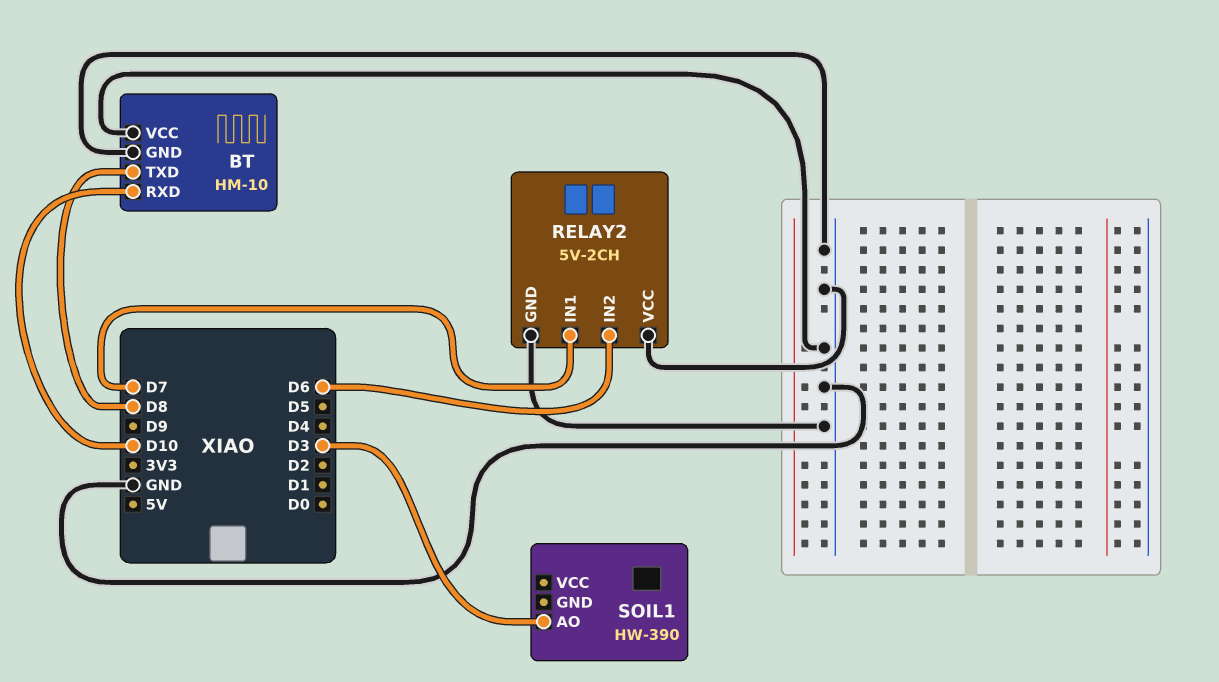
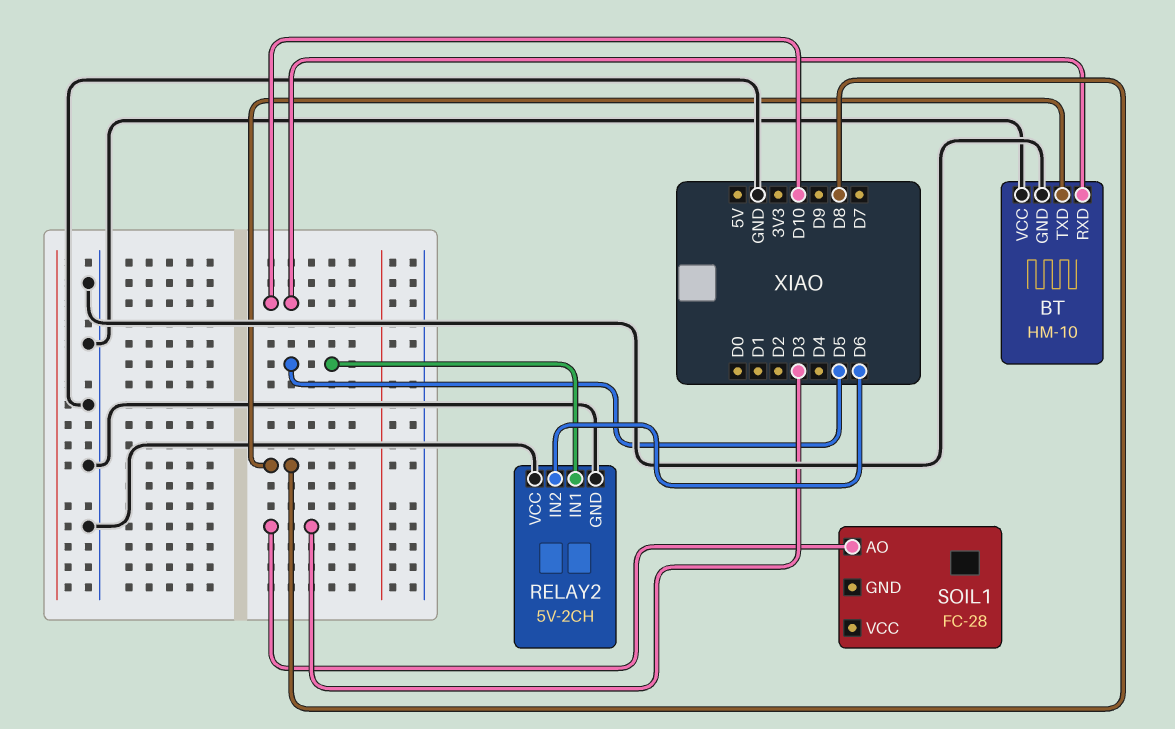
RELAY2 pin IN1: D7 -> D5
SOIL1: HW-390 -> FC-28

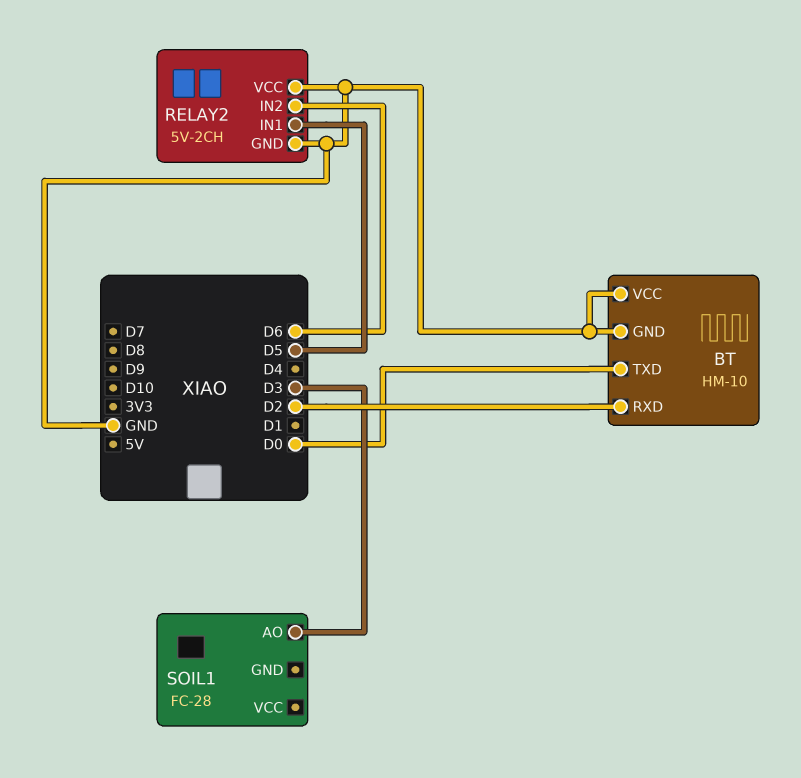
BT pin RXD: D10 -> D2
BT pin TXD: D8 -> D0

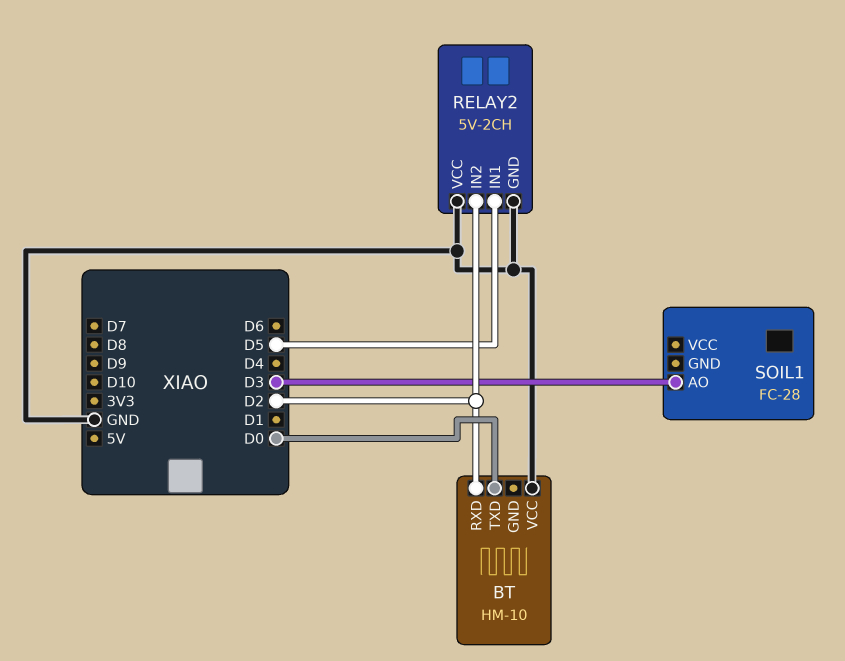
BT pin GND: GND -> none
RELAY2 pin IN2: D6 -> D2

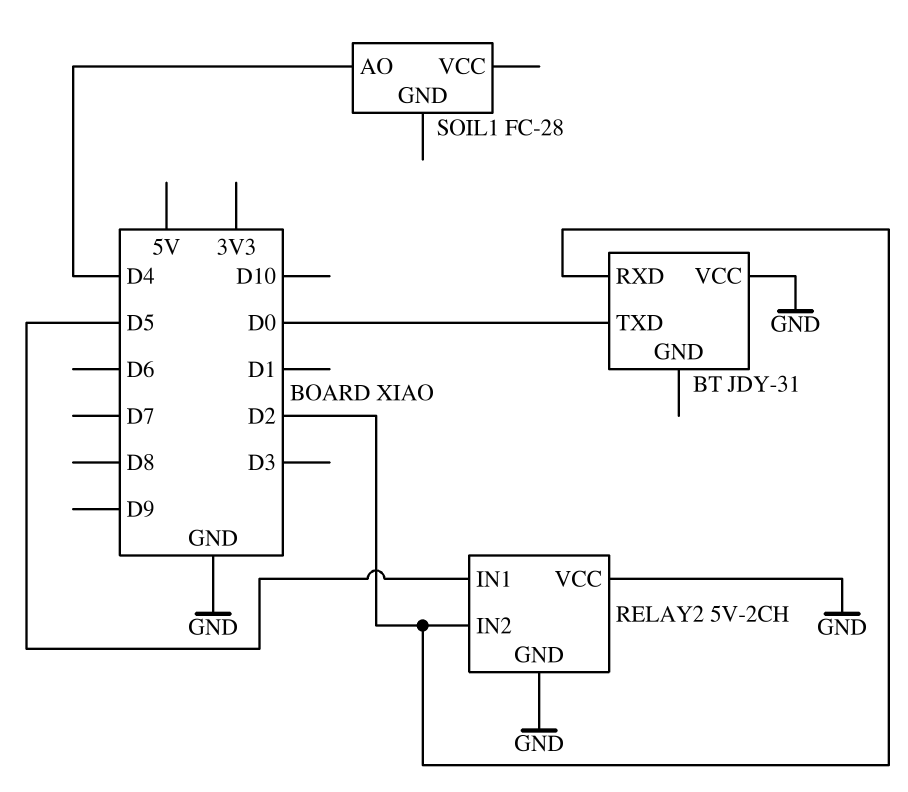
BT: HM-10 -> JDY-31
SOIL1 pin AO: D3 -> D4

